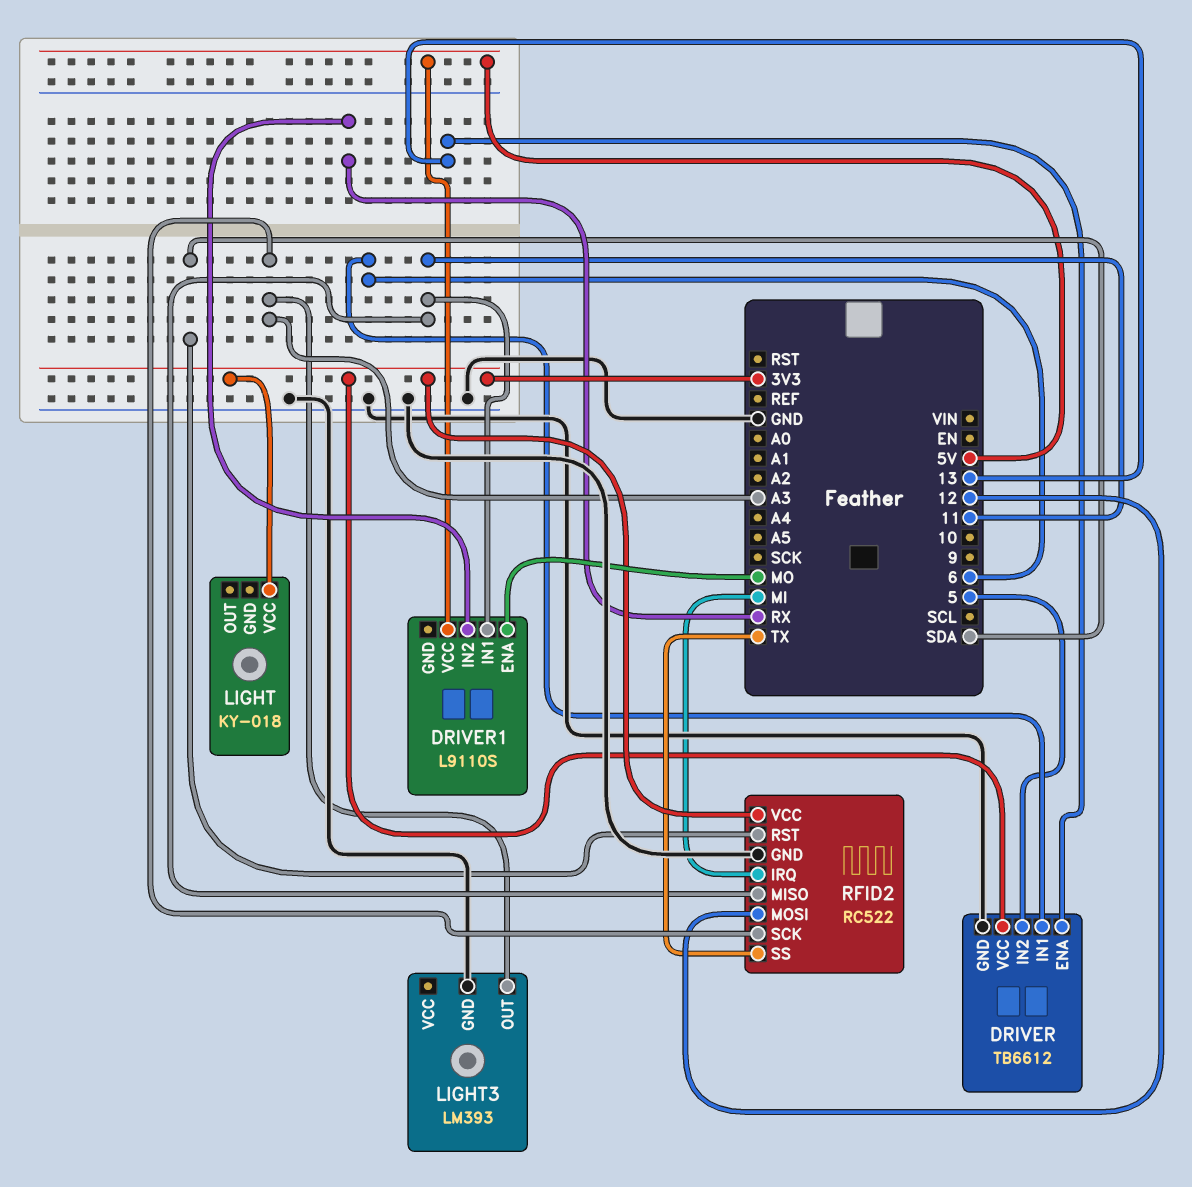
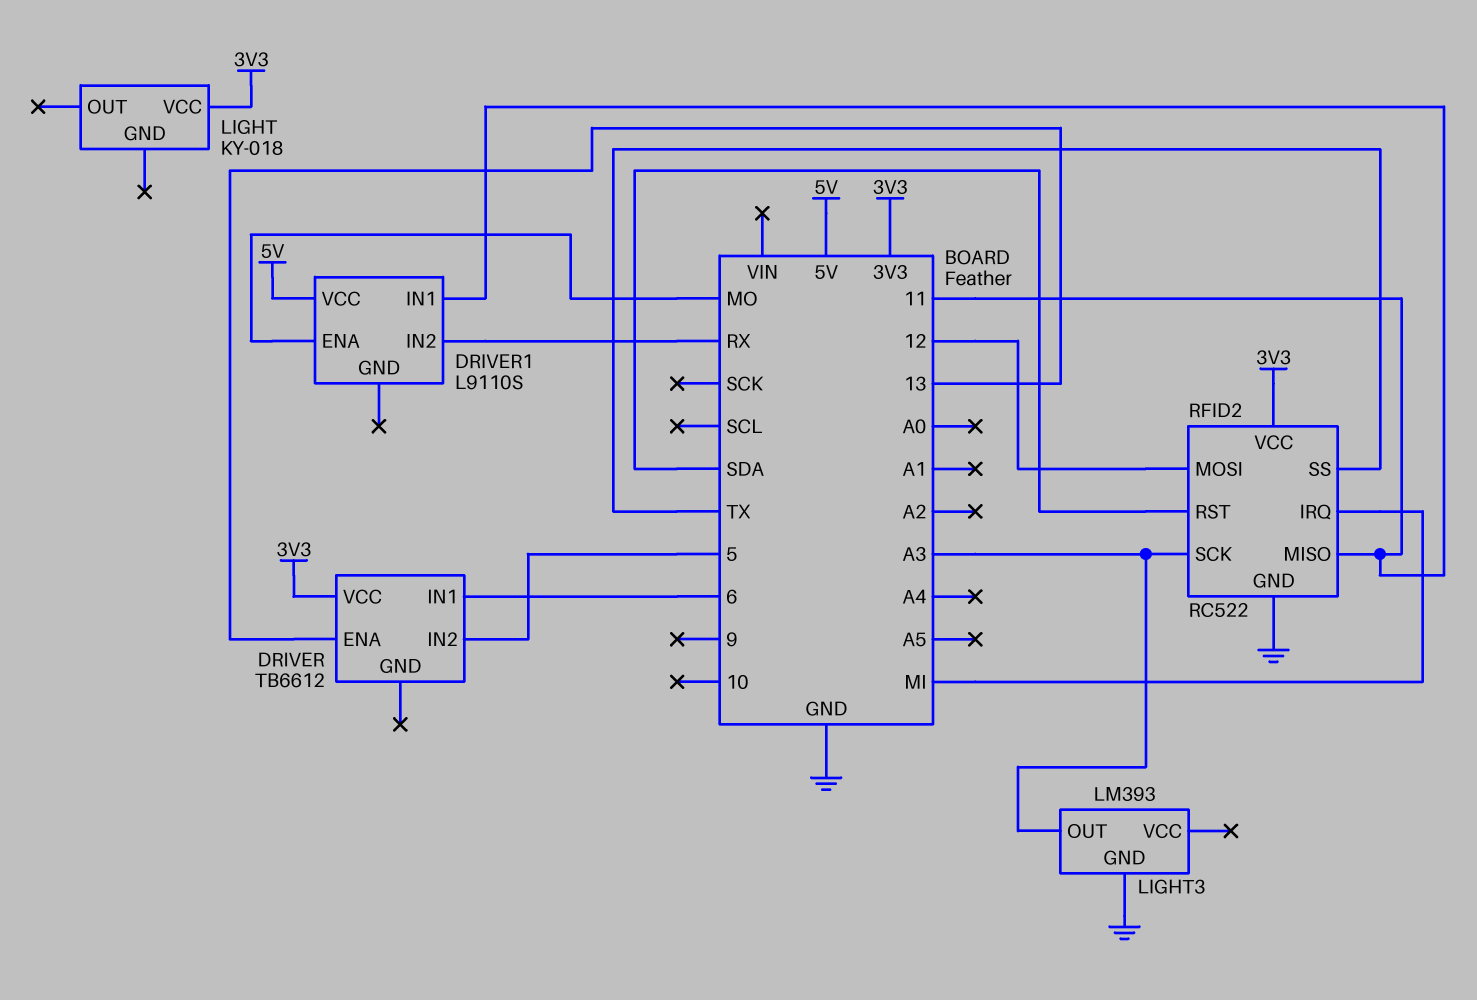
DRIVER pin GND: GND -> none

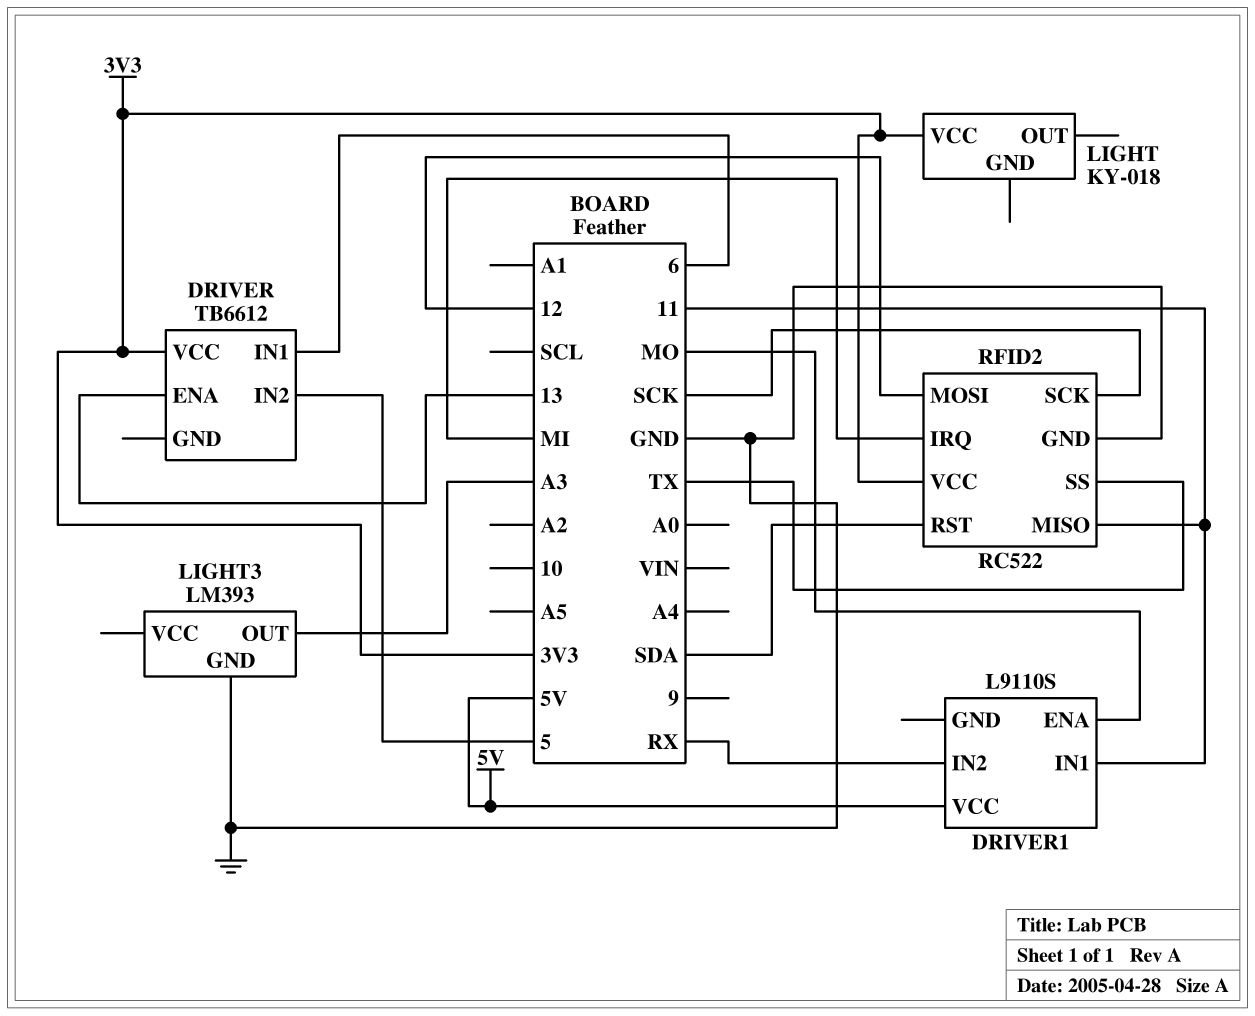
RFID2 pin SCK: A3 -> SCK

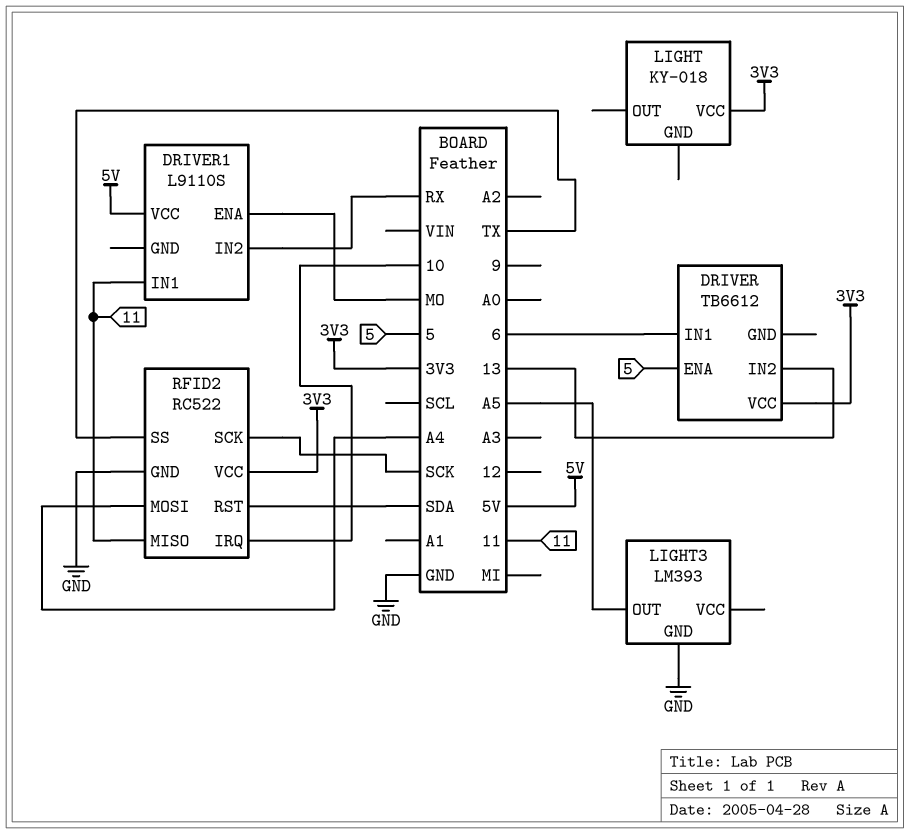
DRIVER pin ENA: 13 -> 5
DRIVER pin IN2: 5 -> 13
LIGHT3 pin OUT: A3 -> A5
RFID2 pin IRQ: MI -> 10
RFID2 pin MOSI: 12 -> A4

